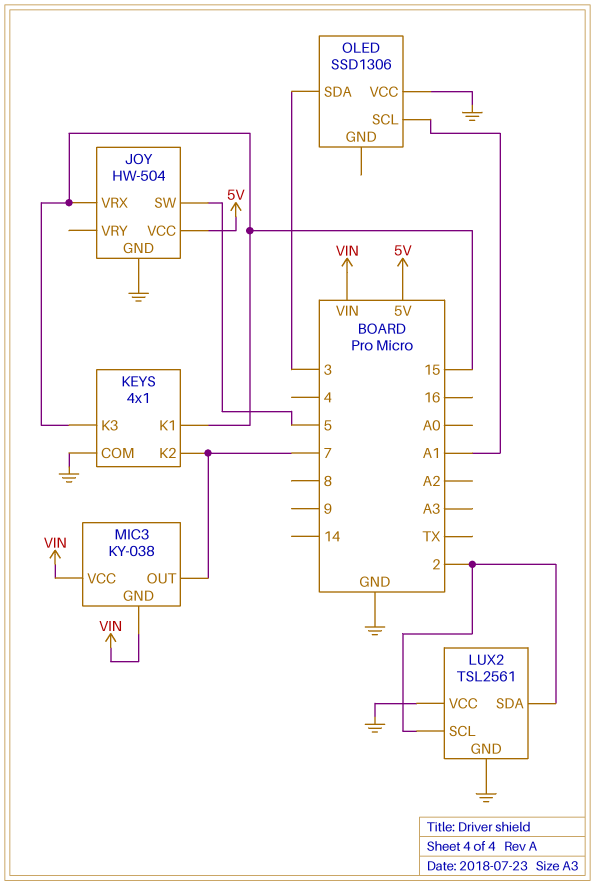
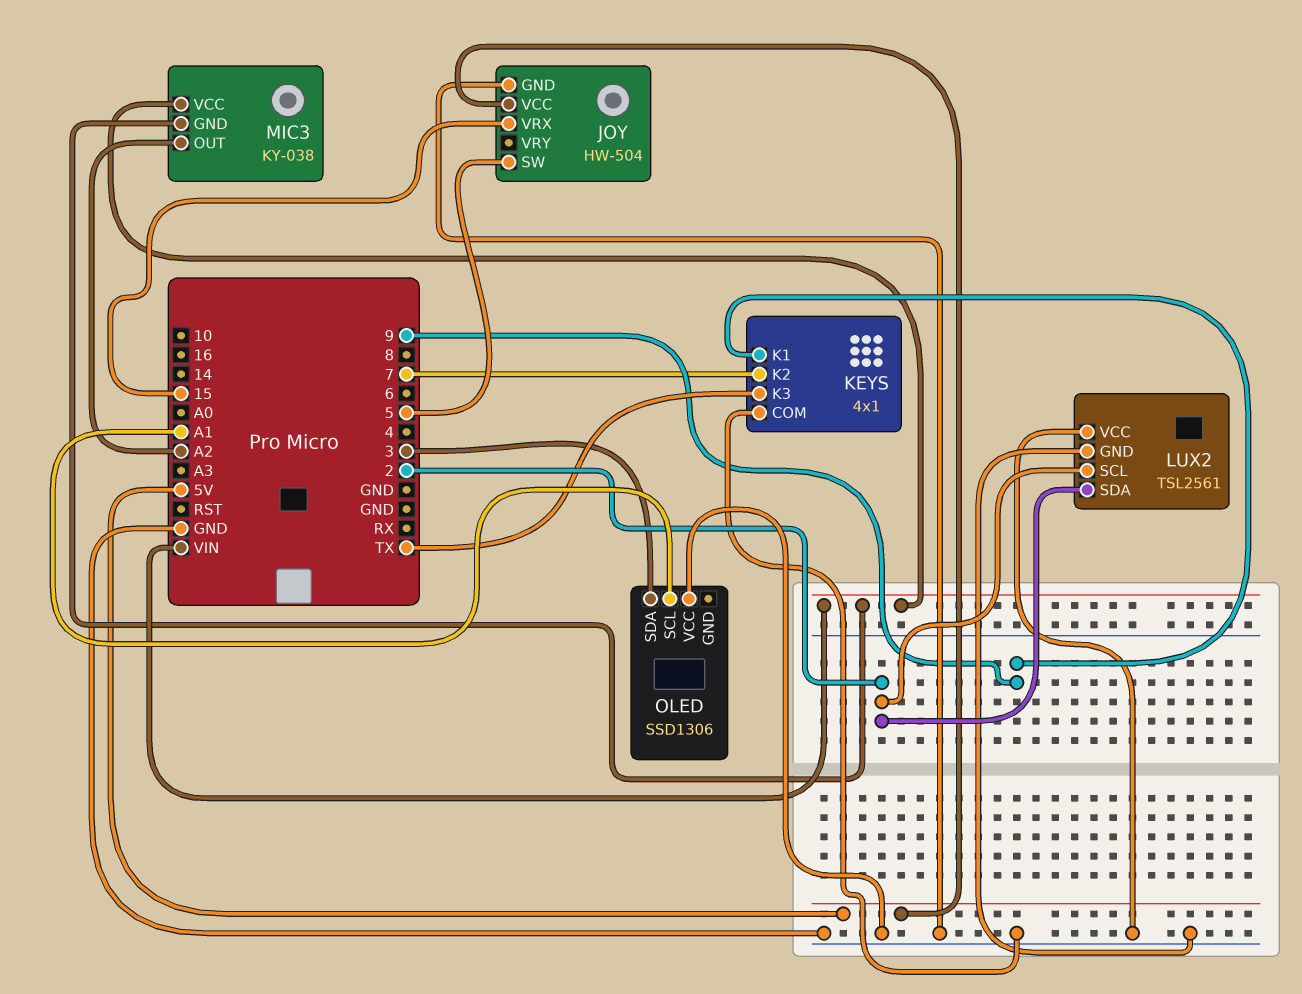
KEYS pin K1: 15 -> 9
KEYS pin K3: 15 -> TX
MIC3 pin OUT: 7 -> A2

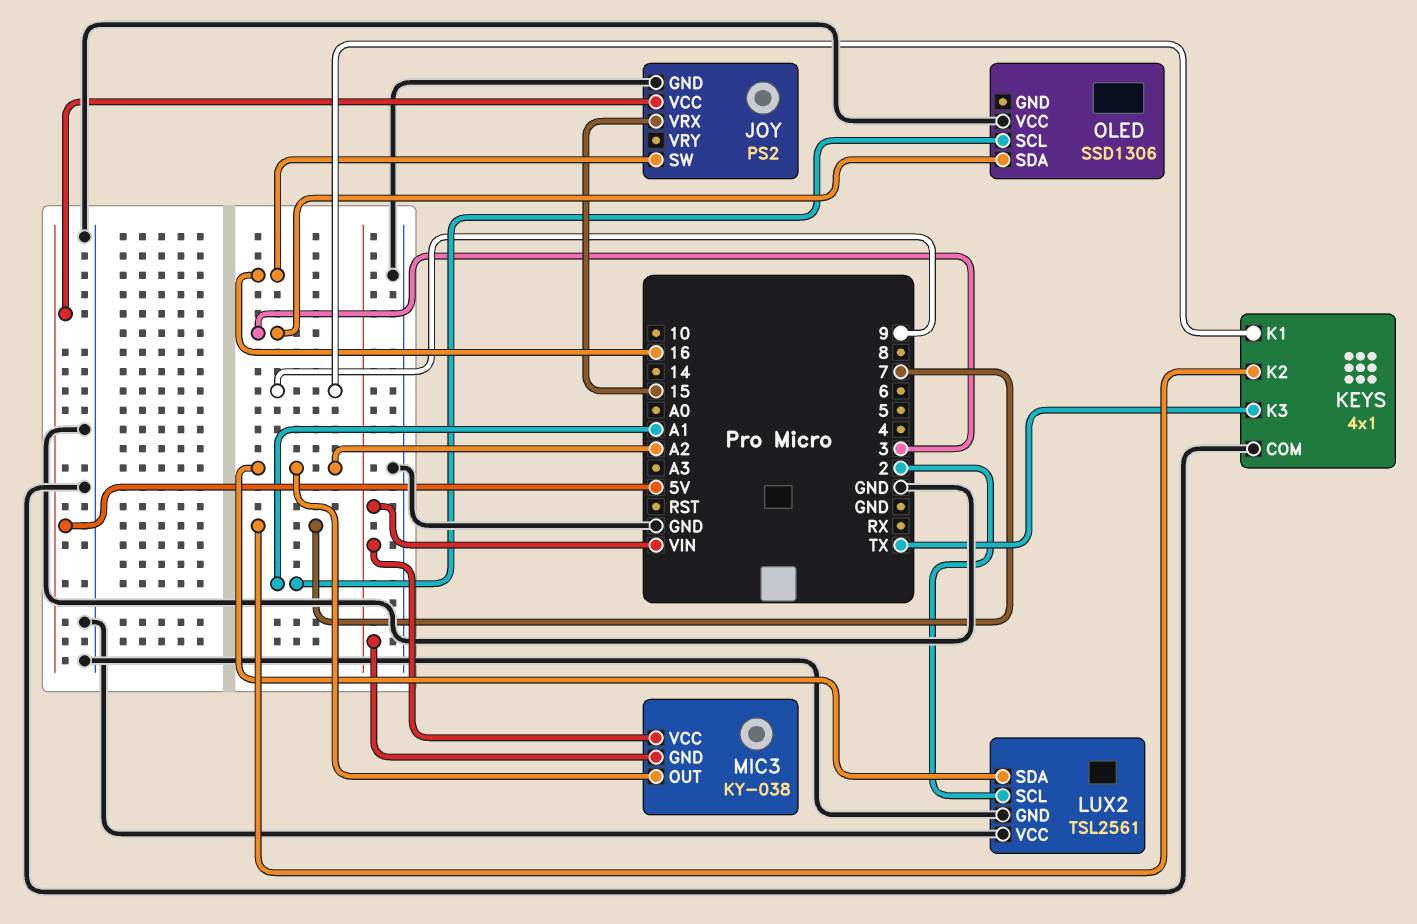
JOY: HW-504 -> PS2
JOY pin SW: 5 -> 16
LUX2 pin SDA: 2 -> A2

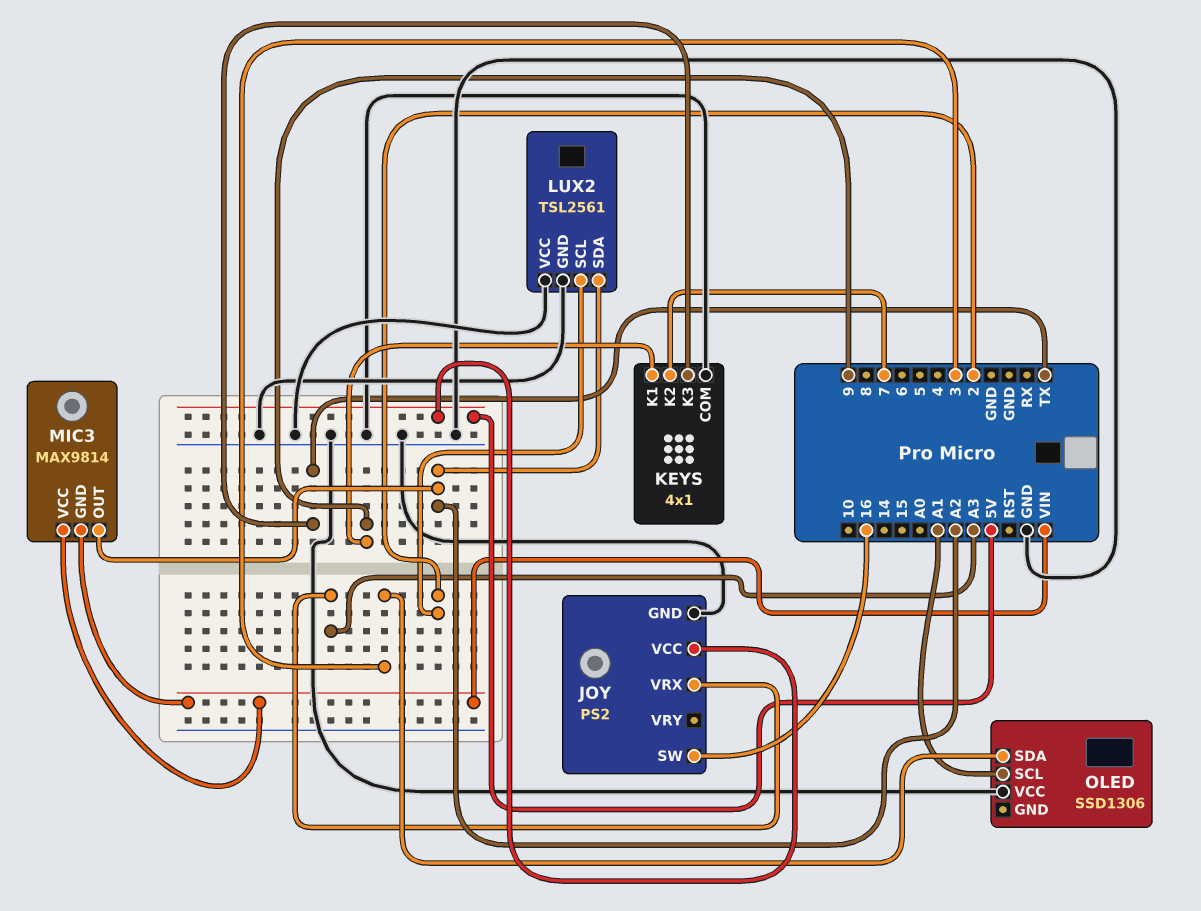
JOY pin VRX: 15 -> A3
MIC3: KY-038 -> MAX9814

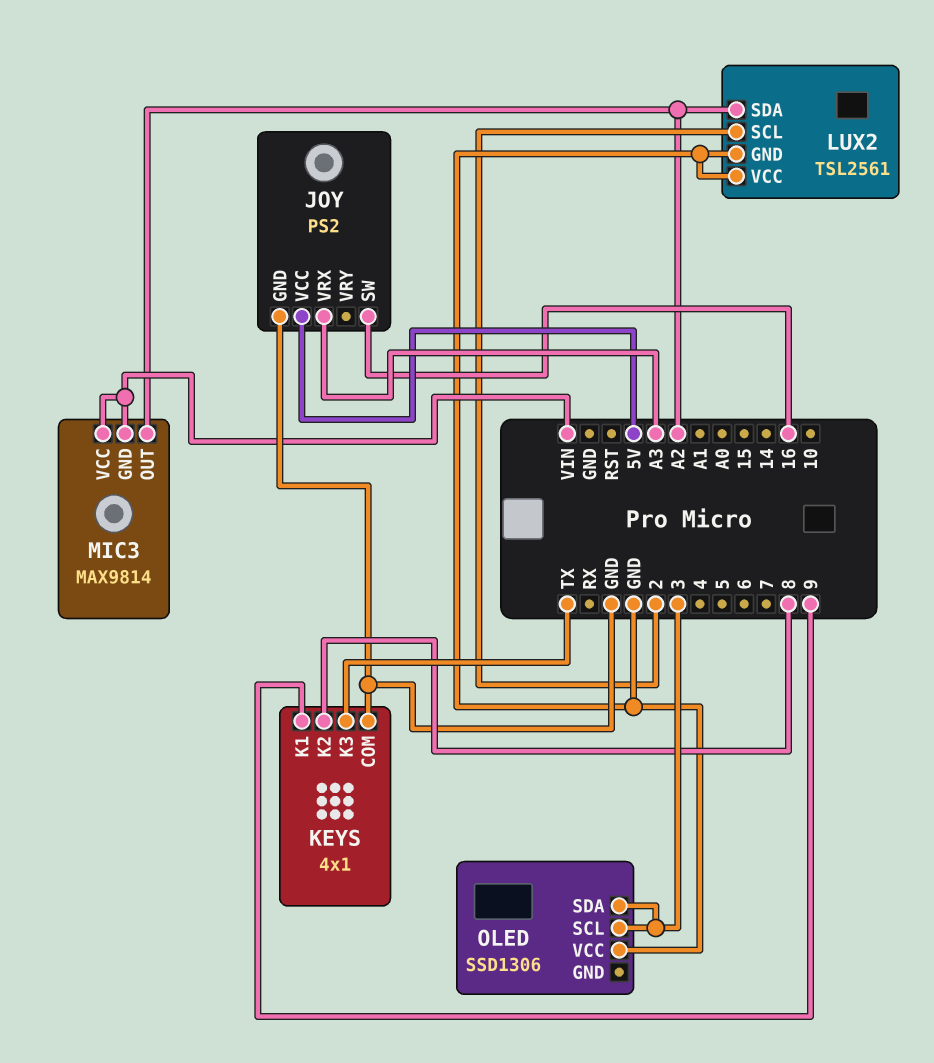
KEYS pin K2: 7 -> 8
OLED pin SCL: A1 -> 3

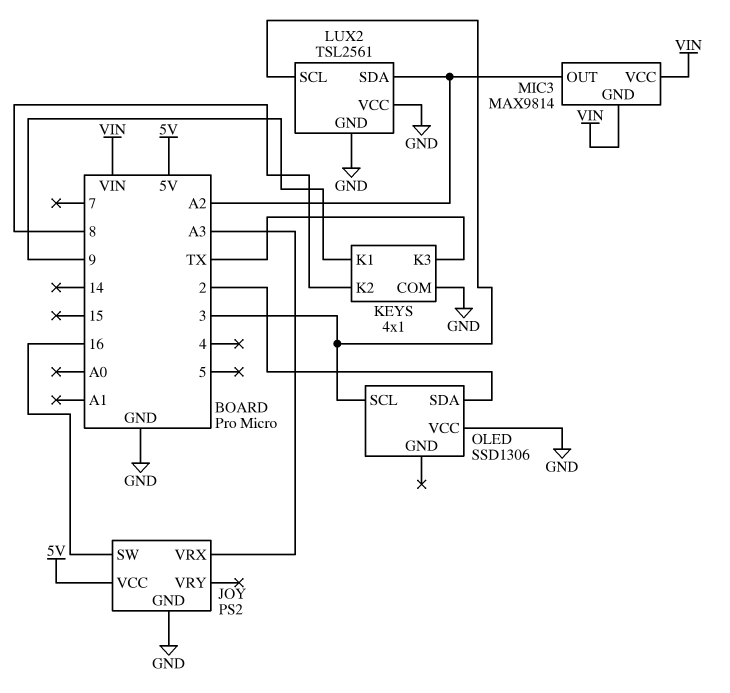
LUX2 pin SCL: 2 -> 3
OLED pin SDA: 3 -> 2

